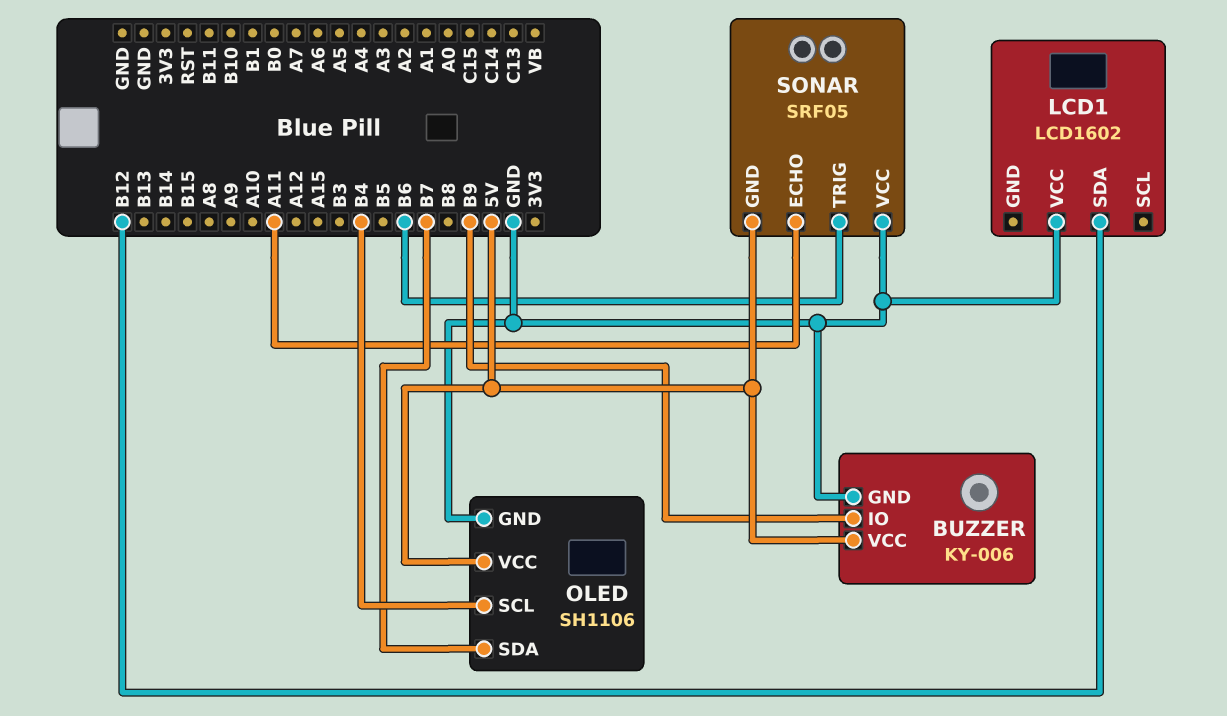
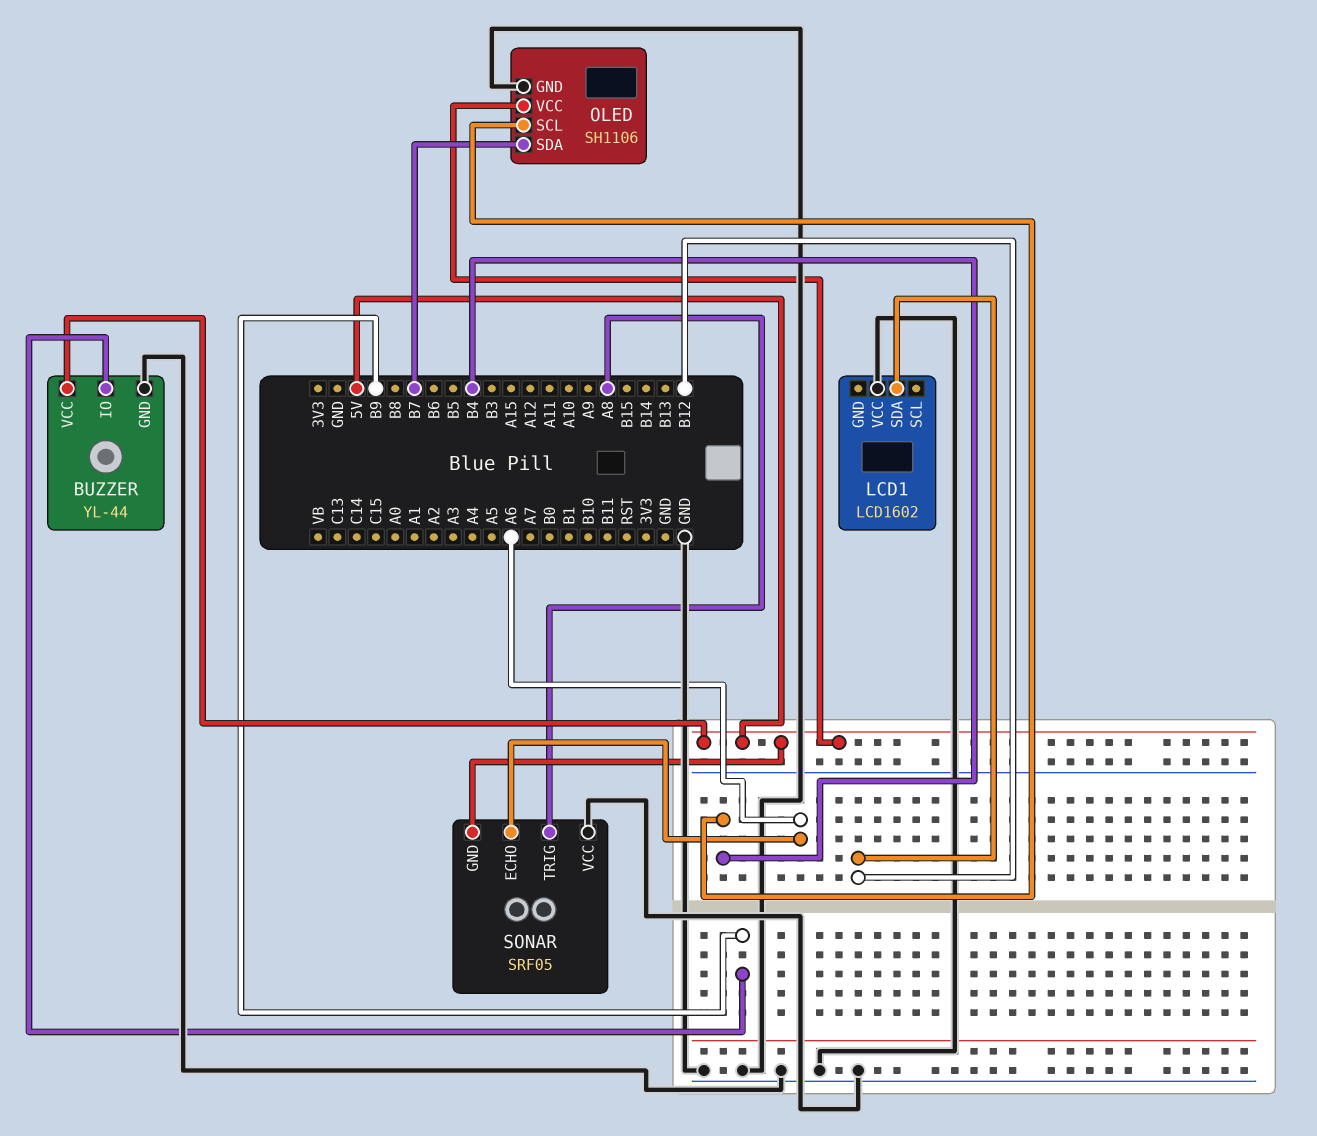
BUZZER: KY-006 -> YL-44
SONAR pin ECHO: A11 -> A6
SONAR pin TRIG: B6 -> A8

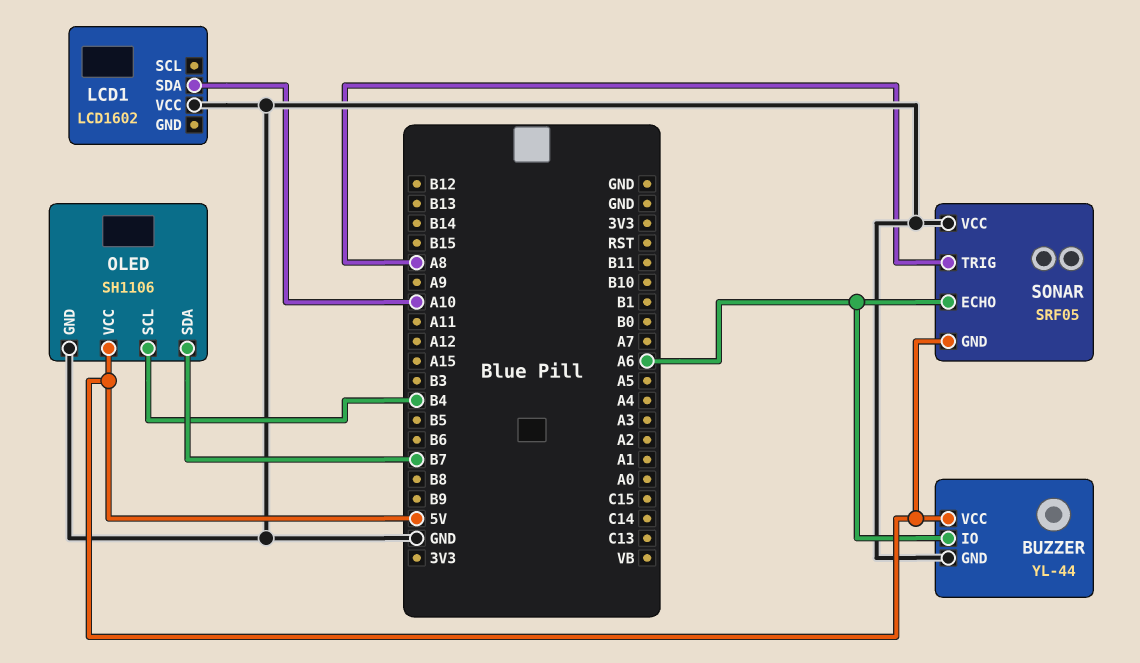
BUZZER pin IO: B9 -> A6
LCD1 pin SDA: B12 -> A10

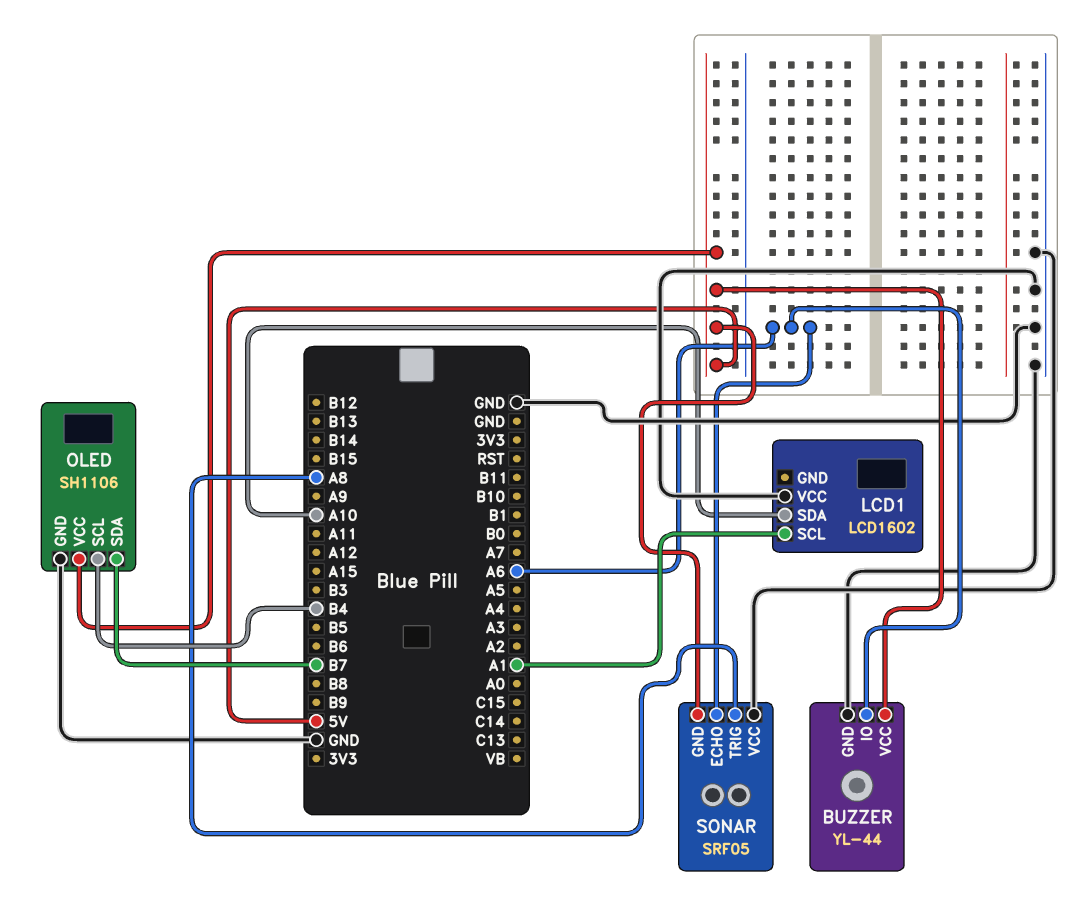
LCD1 pin SCL: none -> A1

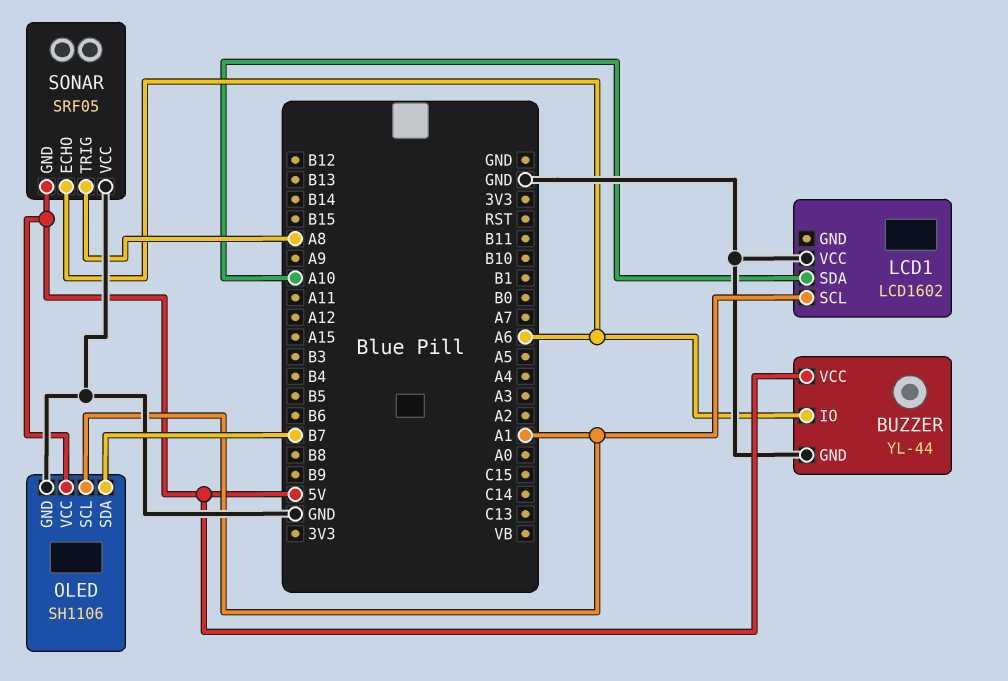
OLED pin SCL: B4 -> A1

